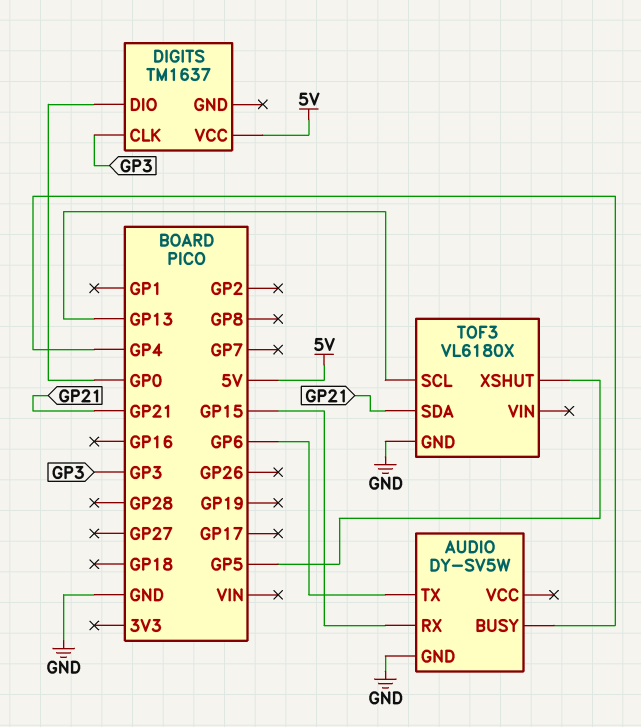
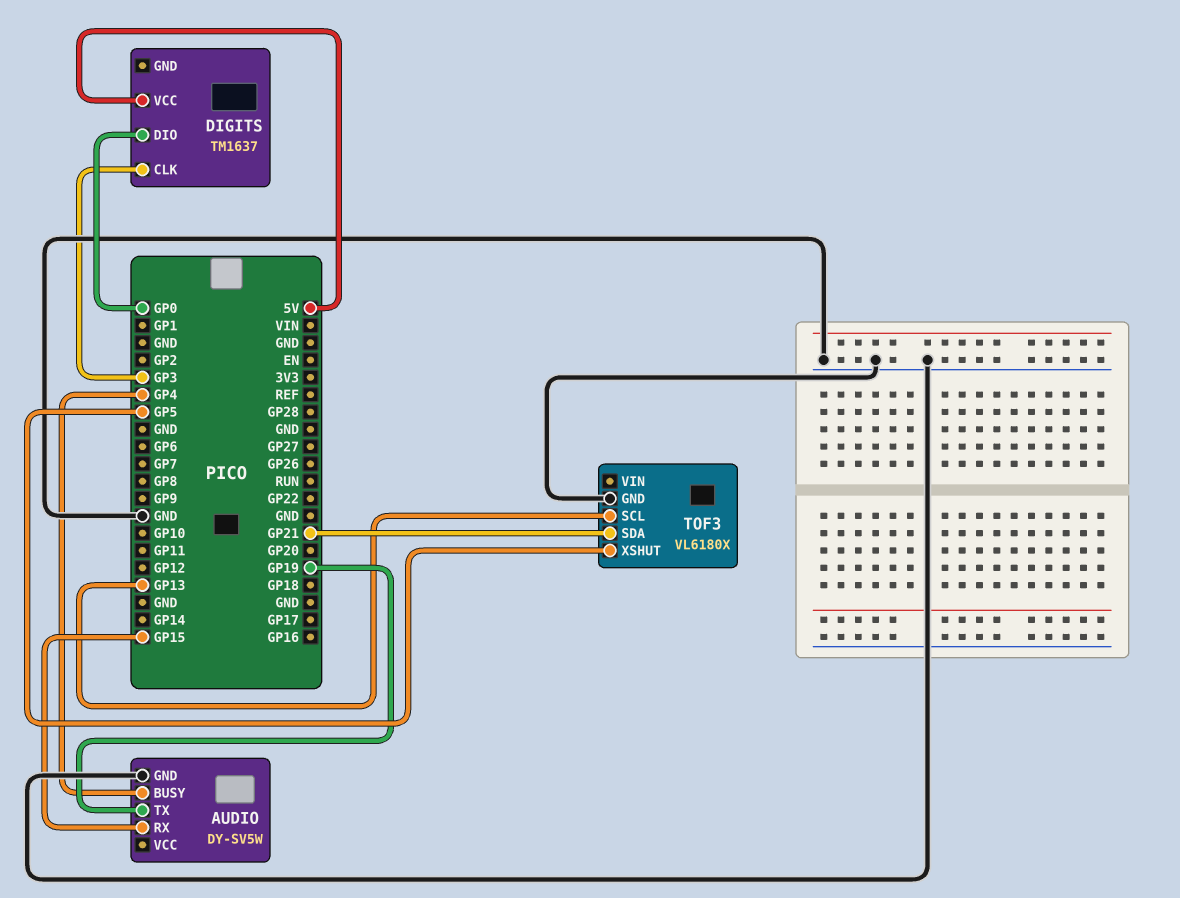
AUDIO pin TX: GP6 -> GP19

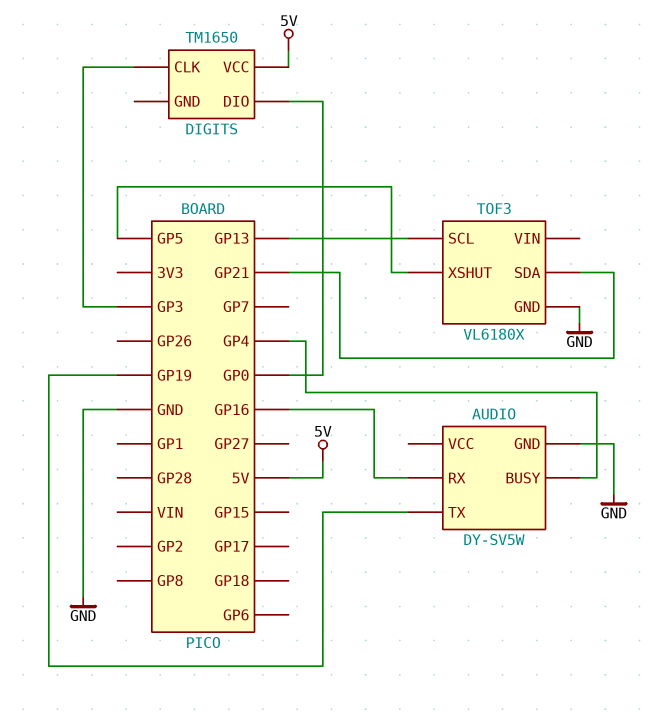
AUDIO pin RX: GP15 -> GP16
DIGITS: TM1637 -> TM1650

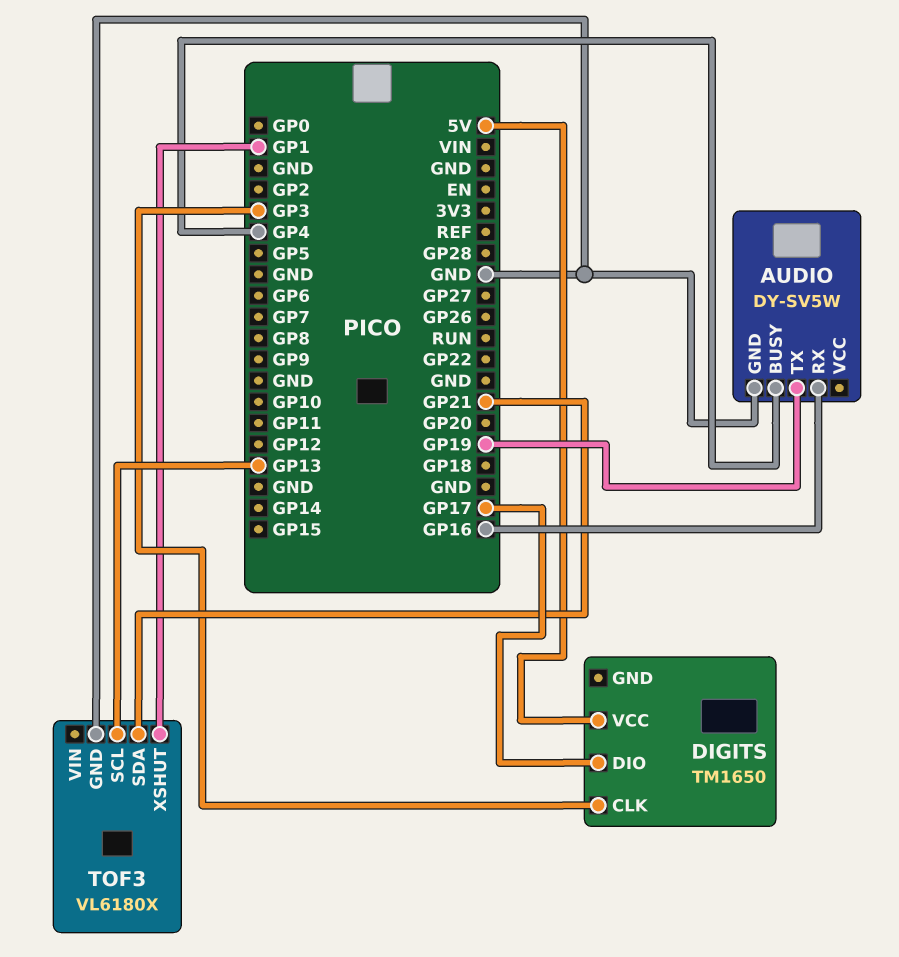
DIGITS pin DIO: GP0 -> GP17
TOF3 pin XSHUT: GP5 -> GP1

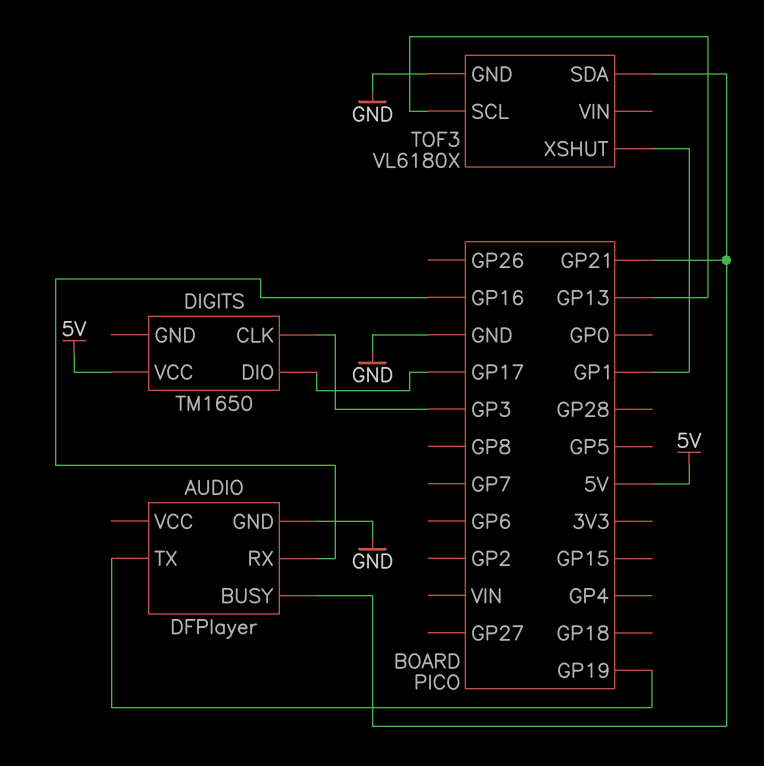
AUDIO: DY-SV5W -> DFPlayer
AUDIO pin BUSY: GP4 -> GP21

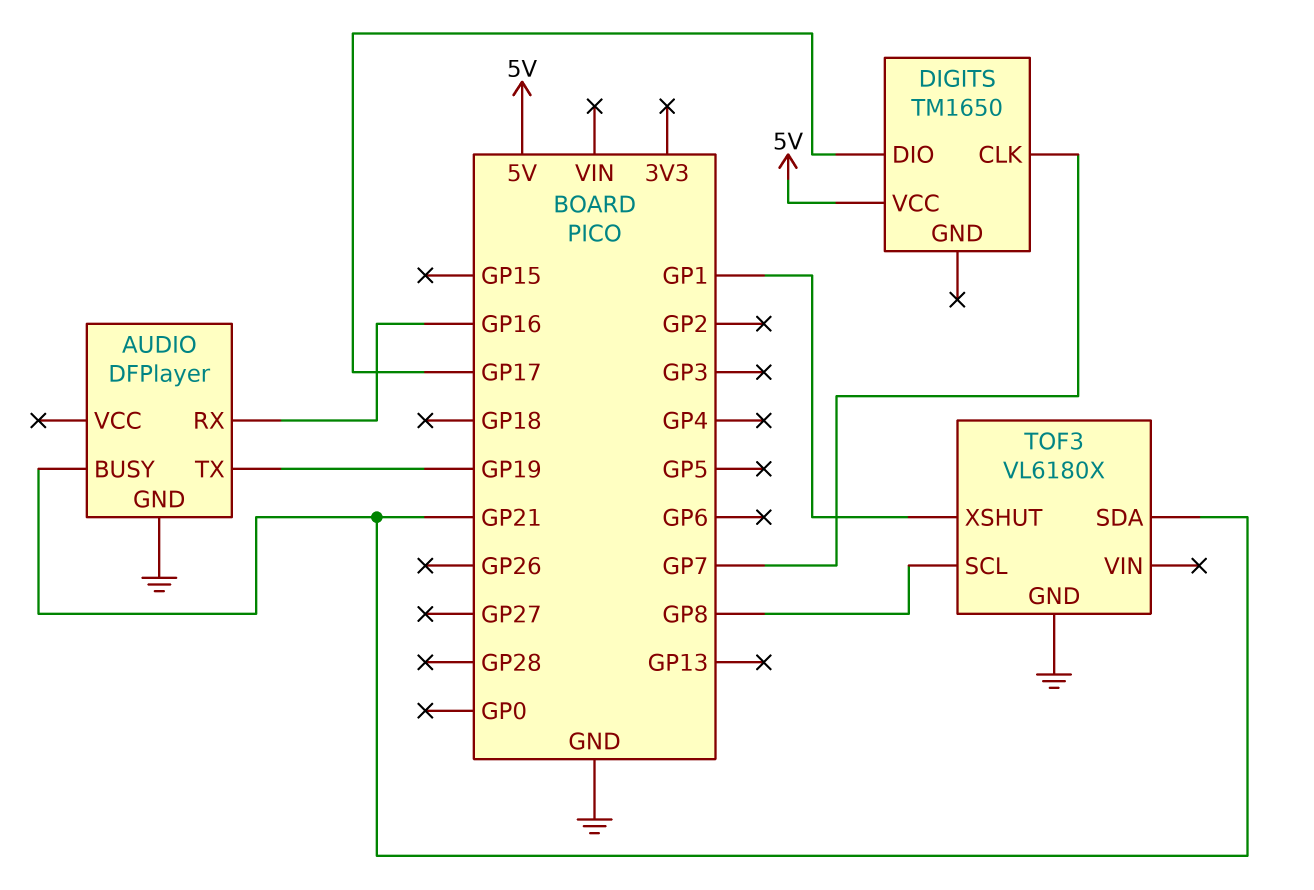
DIGITS pin CLK: GP3 -> GP7
TOF3 pin SCL: GP13 -> GP8

